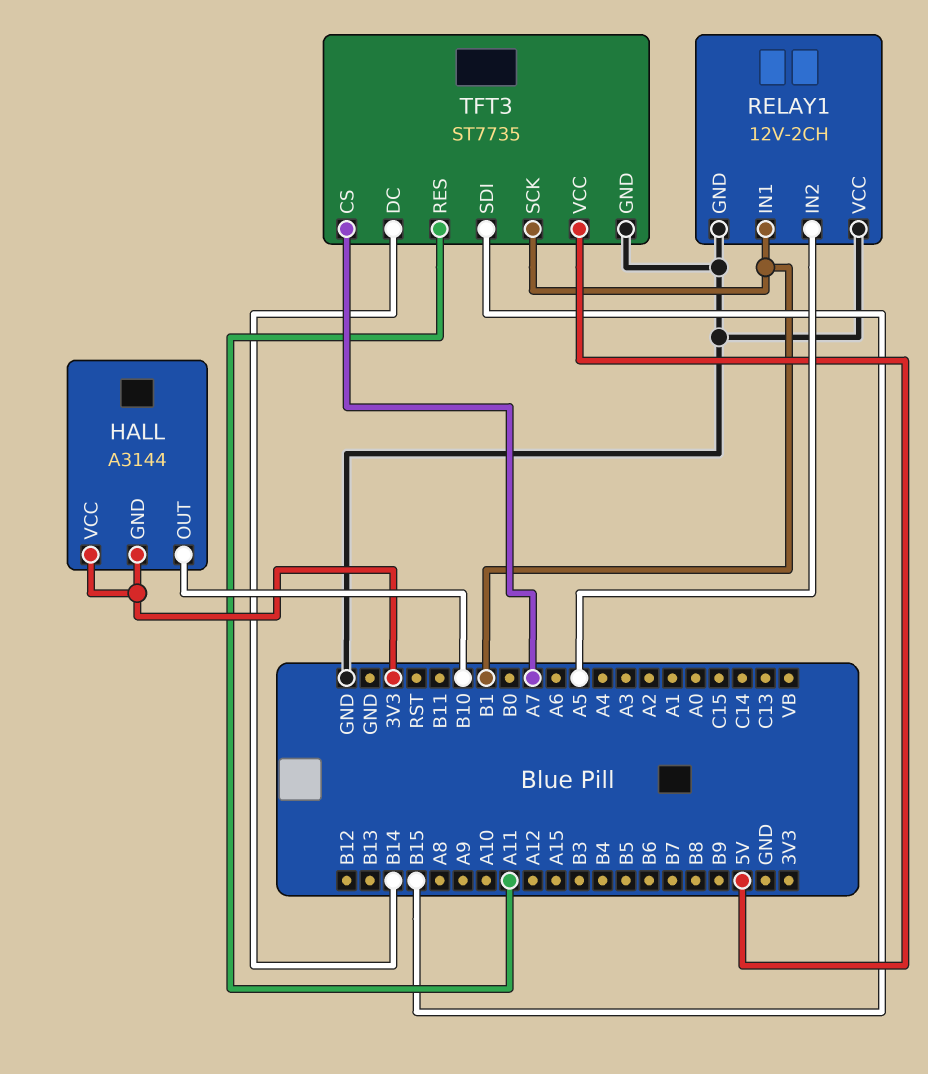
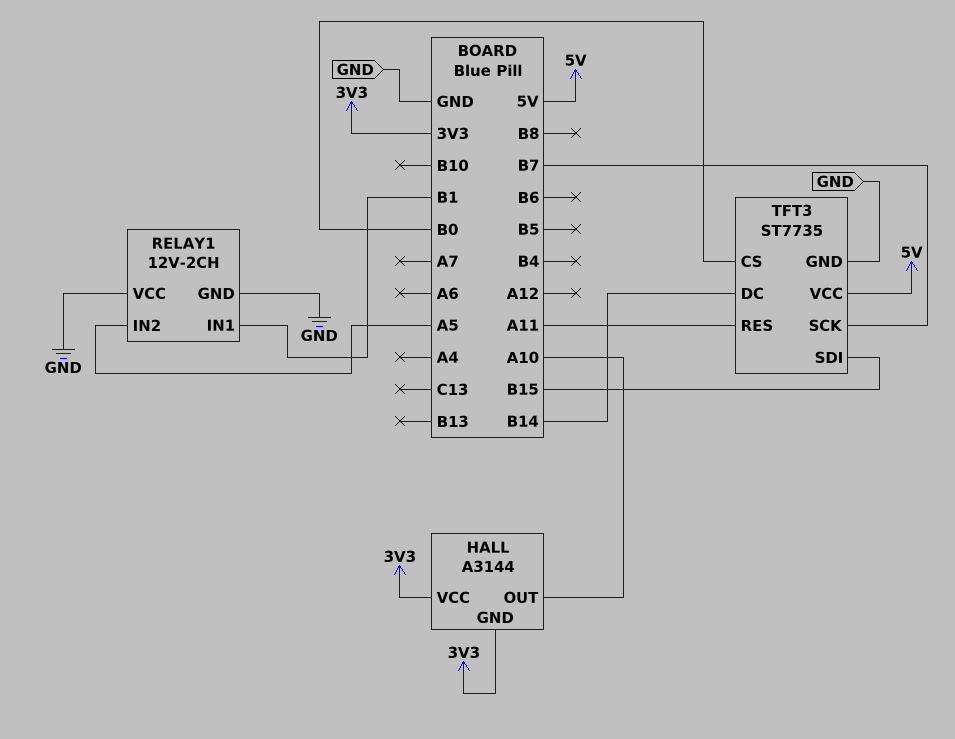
HALL pin OUT: B10 -> A10
TFT3 pin CS: A7 -> B0
TFT3 pin SCK: B1 -> B7

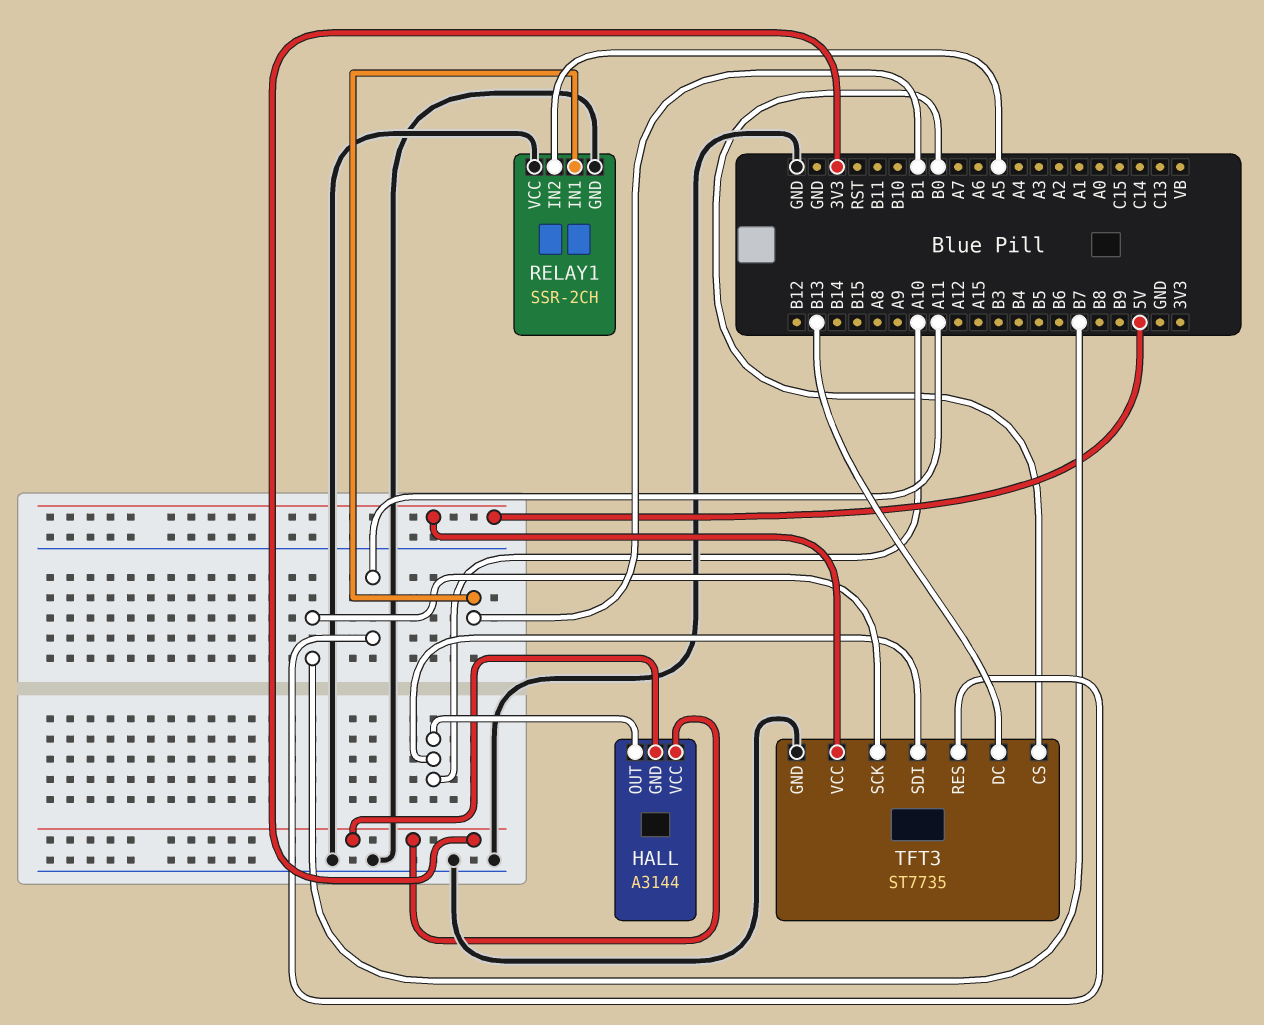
RELAY1: 12V-2CH -> SSR-2CH
TFT3 pin DC: B14 -> B13
TFT3 pin SDI: B15 -> A10

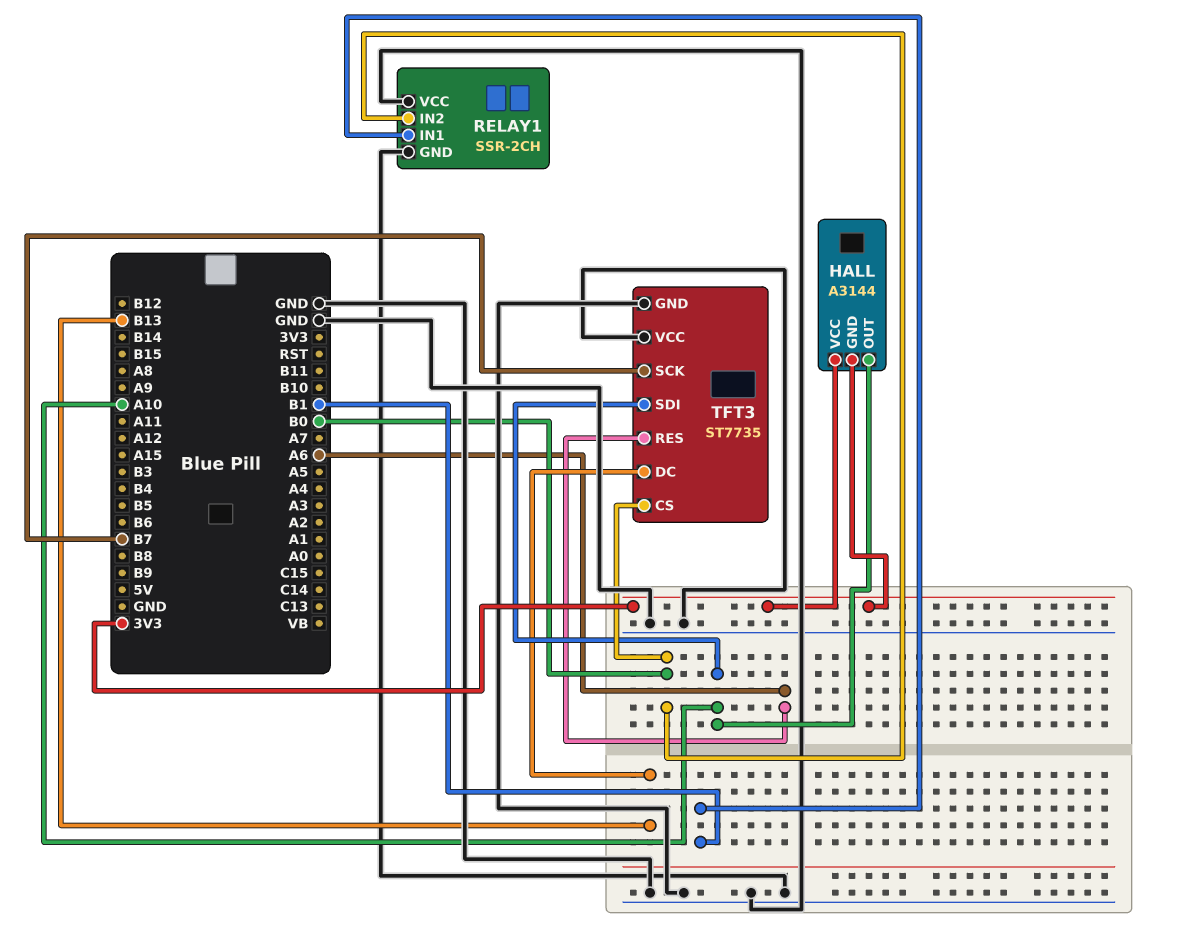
RELAY1 pin IN2: A5 -> B0
TFT3 pin RES: A11 -> A6
TFT3 pin VCC: 5V -> GND

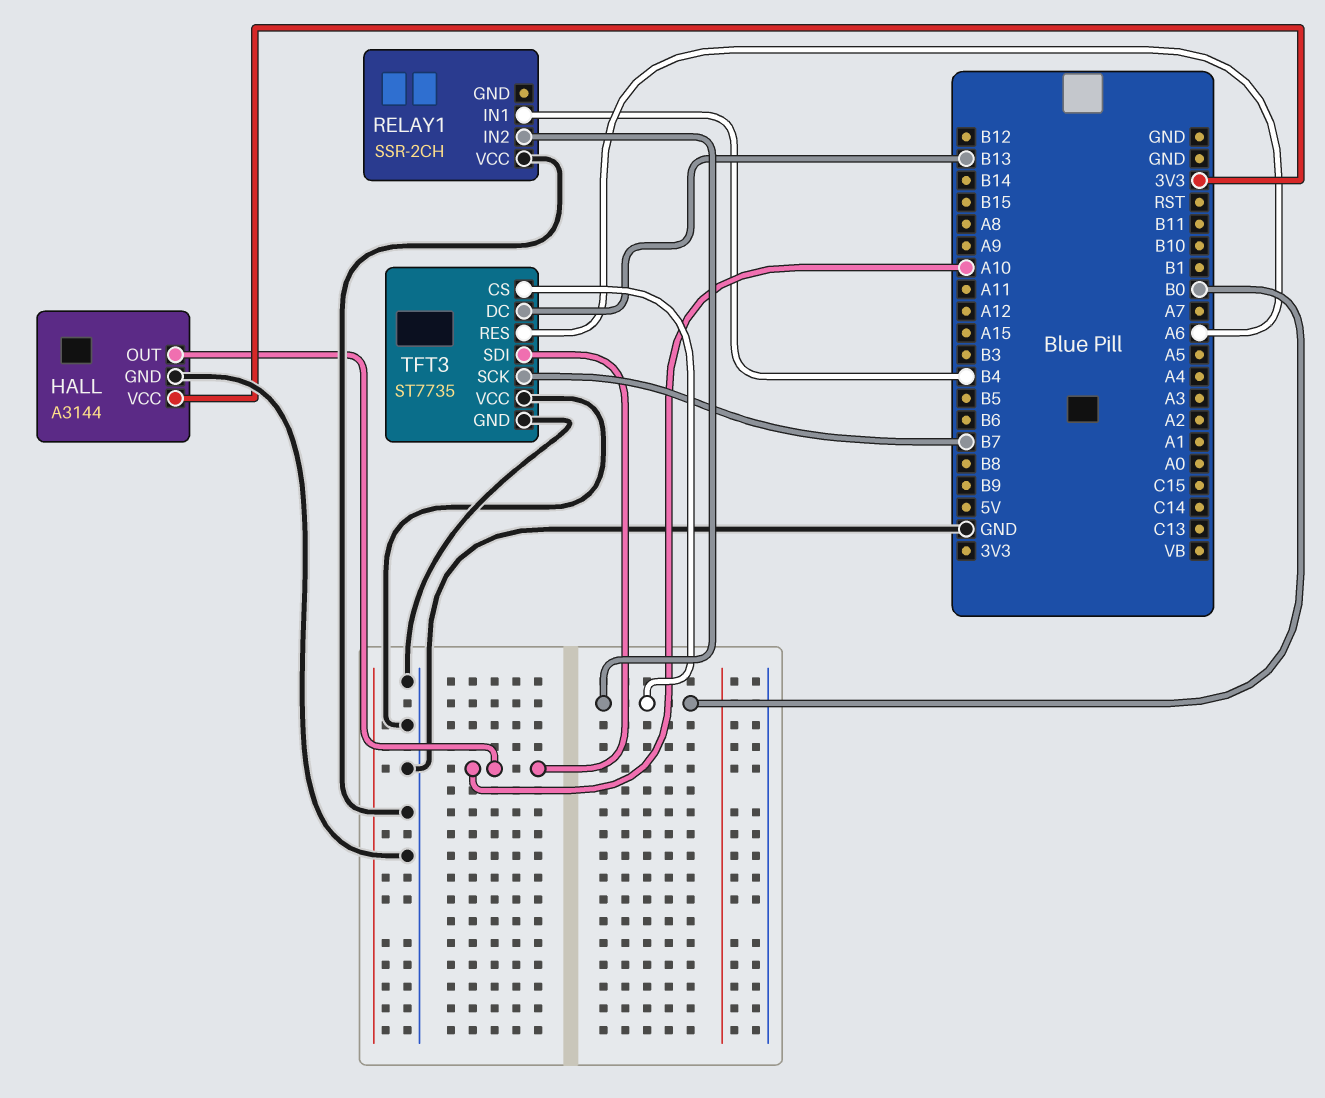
HALL pin GND: 3V3 -> GND
RELAY1 pin GND: GND -> none
RELAY1 pin IN1: B1 -> B4

